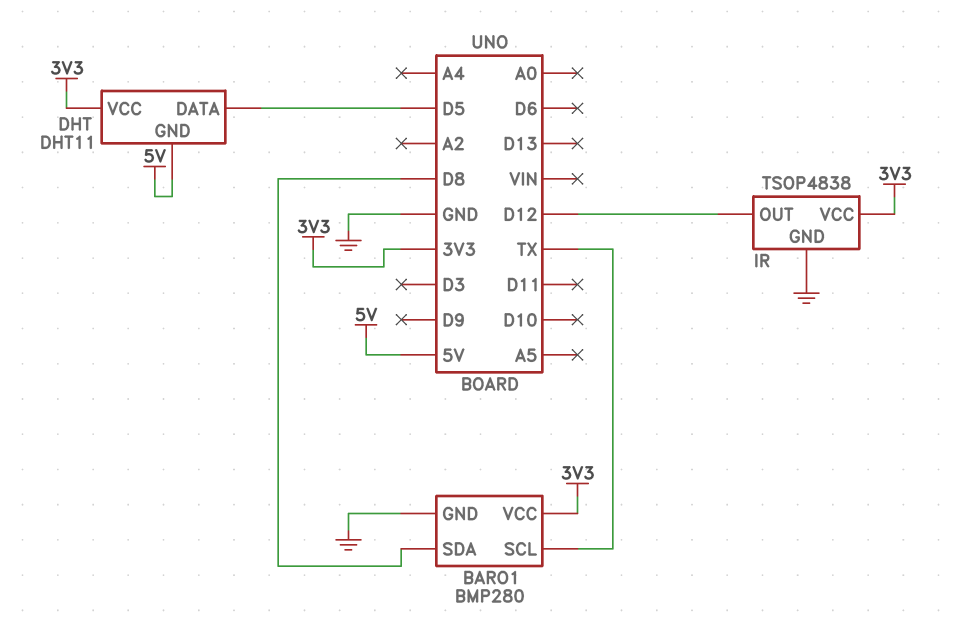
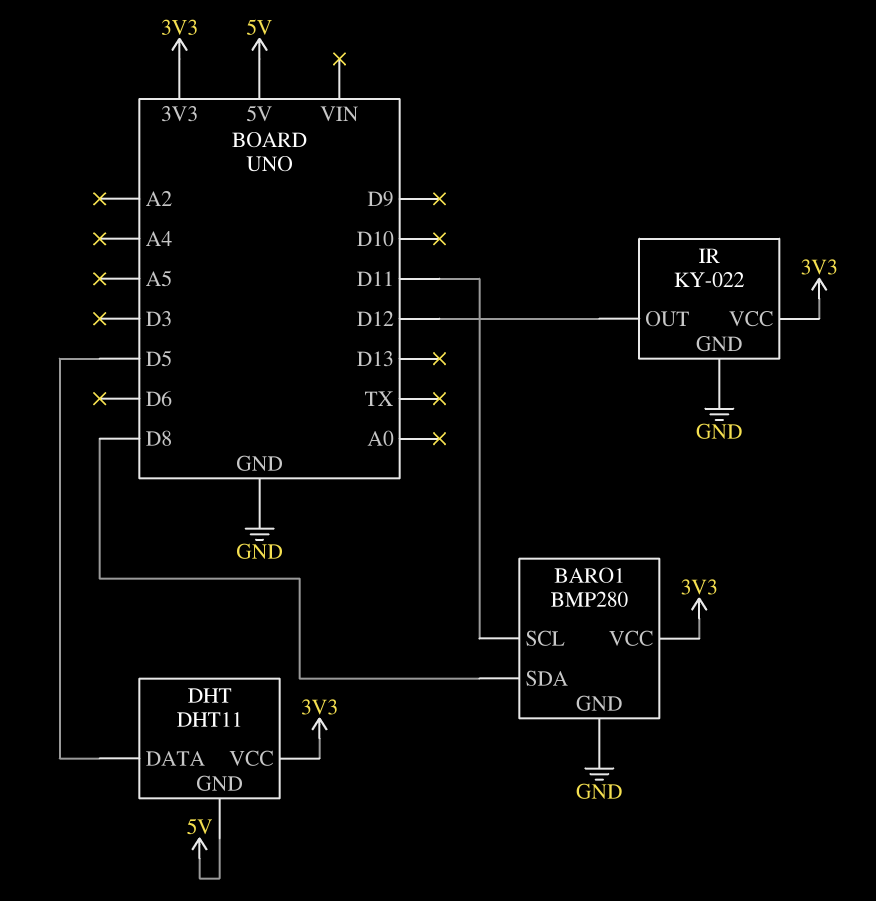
BARO1 pin SCL: TX -> D11
IR: TSOP4838 -> KY-022

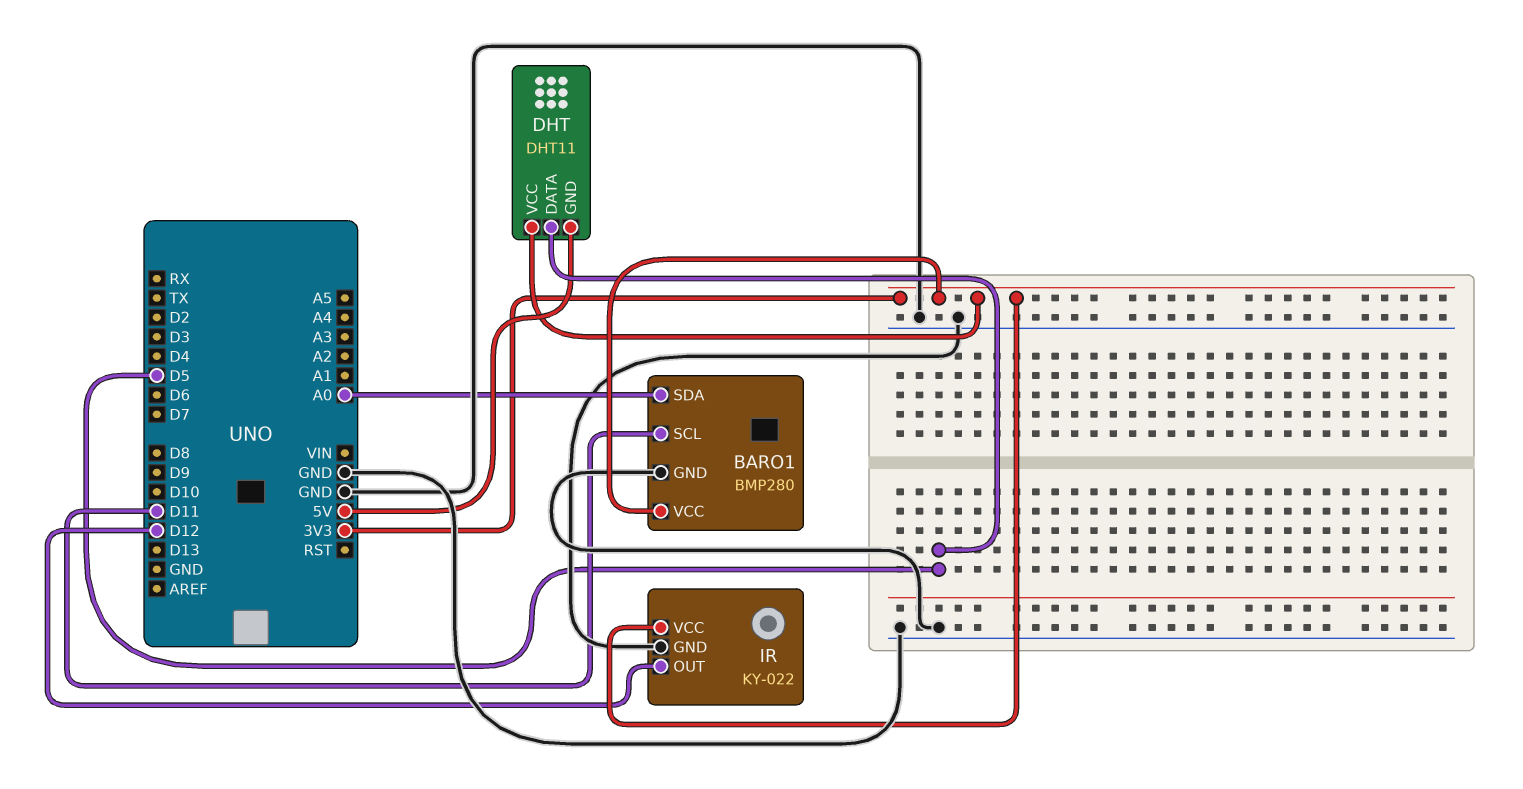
BARO1 pin SDA: D8 -> A0

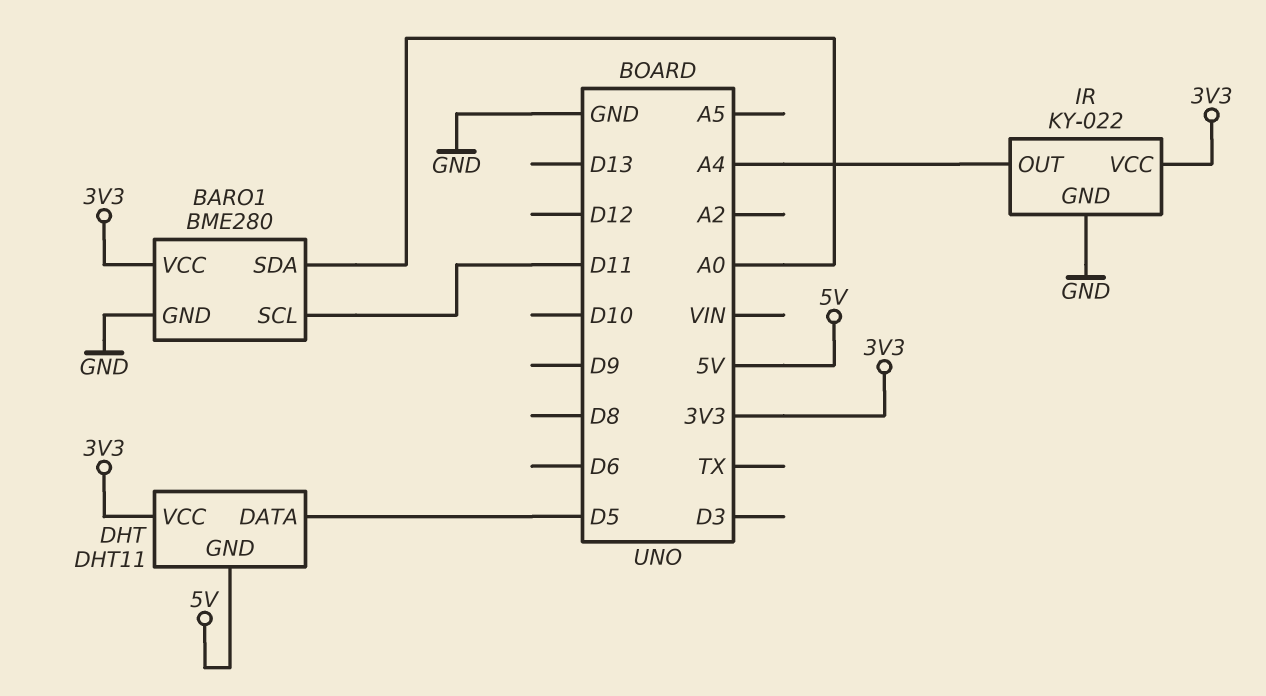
BARO1: BMP280 -> BME280
IR pin OUT: D12 -> A4

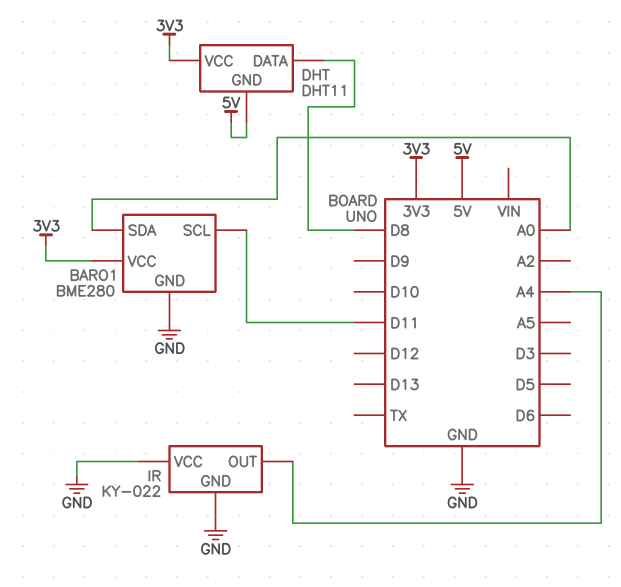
DHT pin DATA: D5 -> D8
IR pin VCC: 3V3 -> GND

